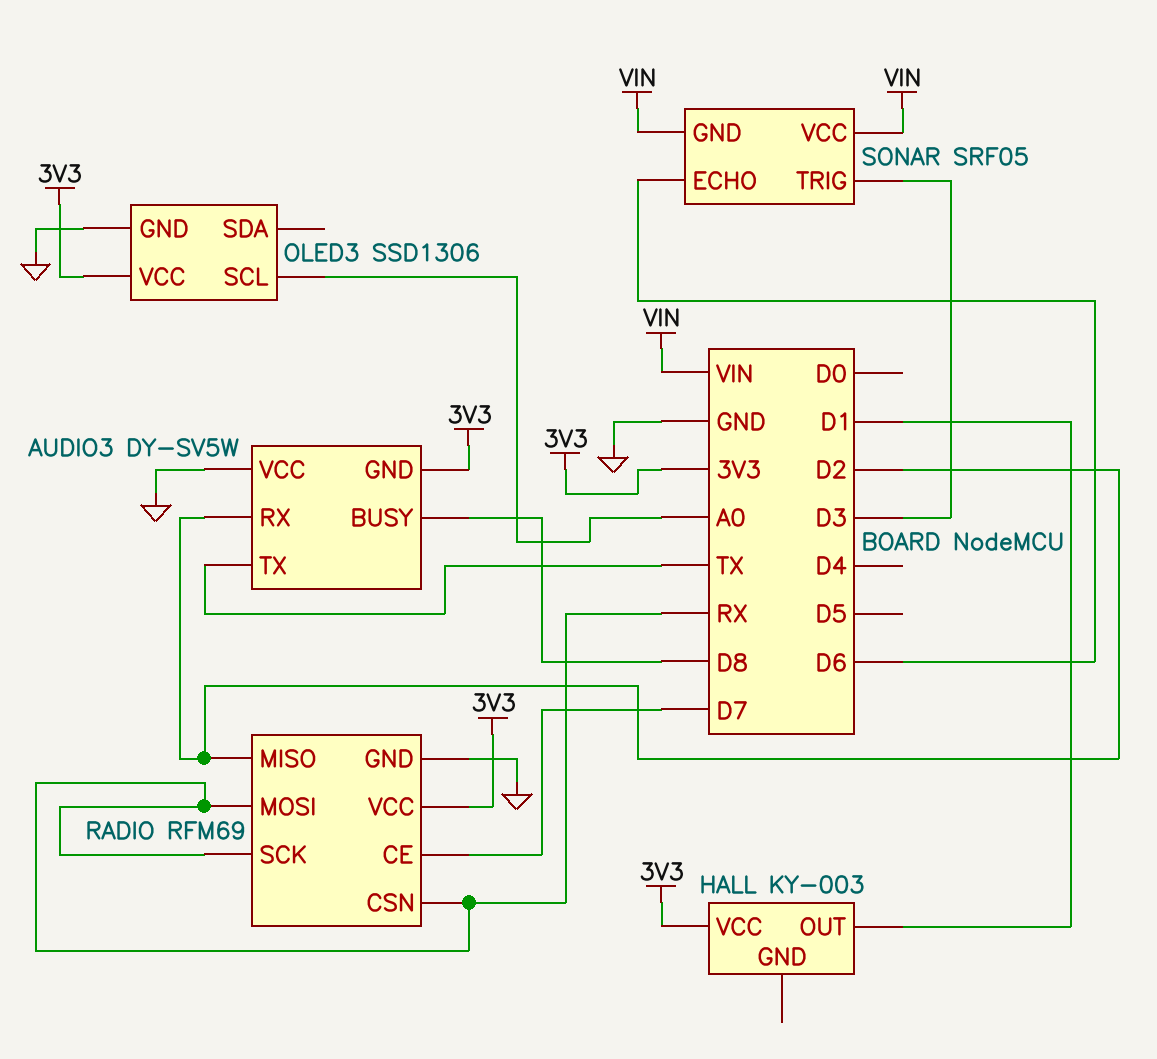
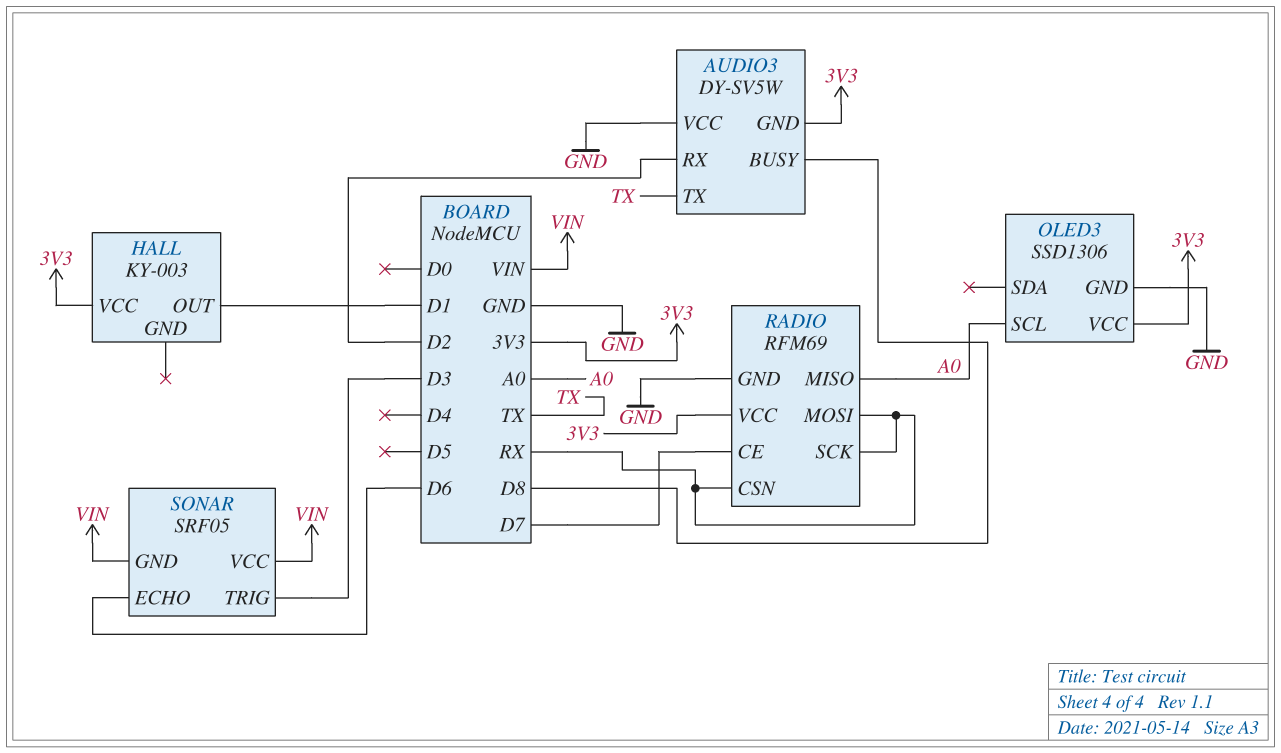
RADIO pin MISO: D2 -> A0

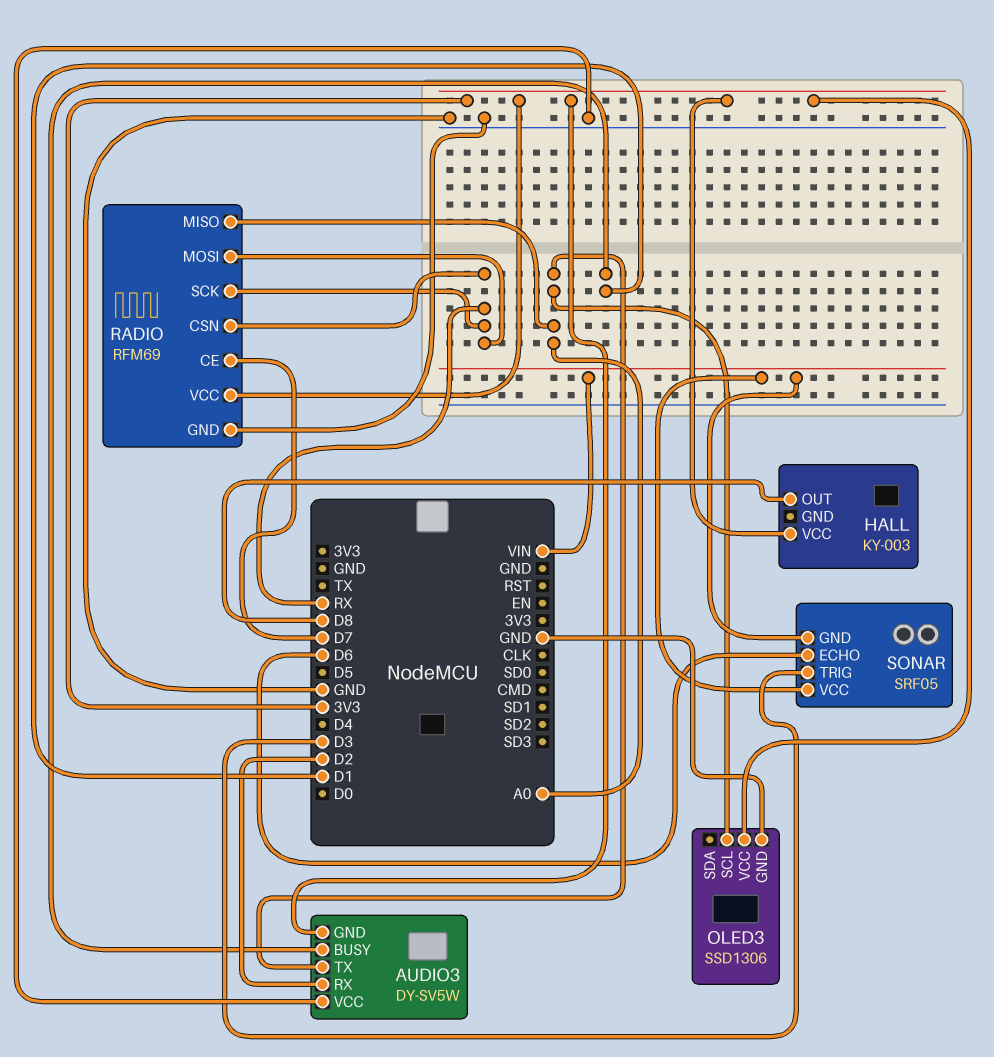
AUDIO3 pin BUSY: D8 -> D1
AUDIO3 pin TX: TX -> A0
HALL pin OUT: D1 -> D8

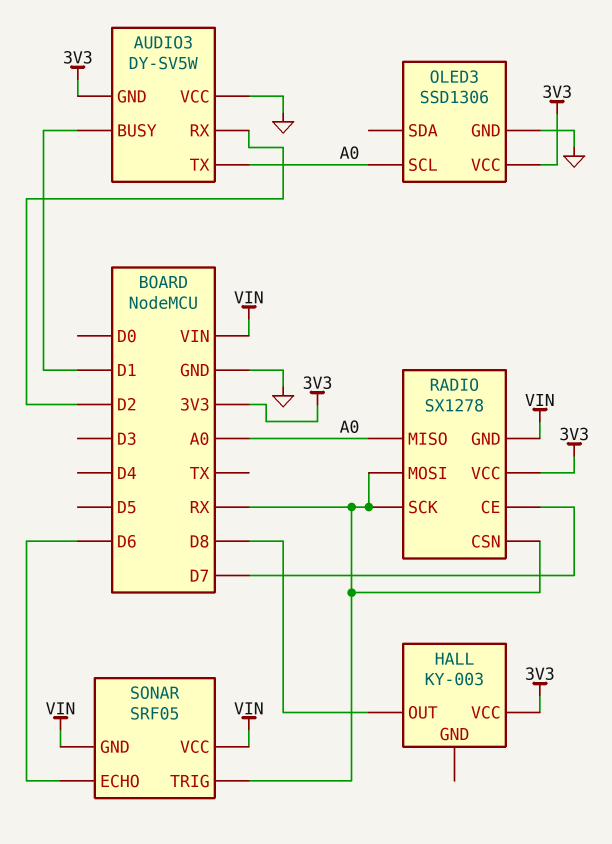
RADIO: RFM69 -> SX1278
RADIO pin GND: GND -> VIN
SONAR pin TRIG: D3 -> RX

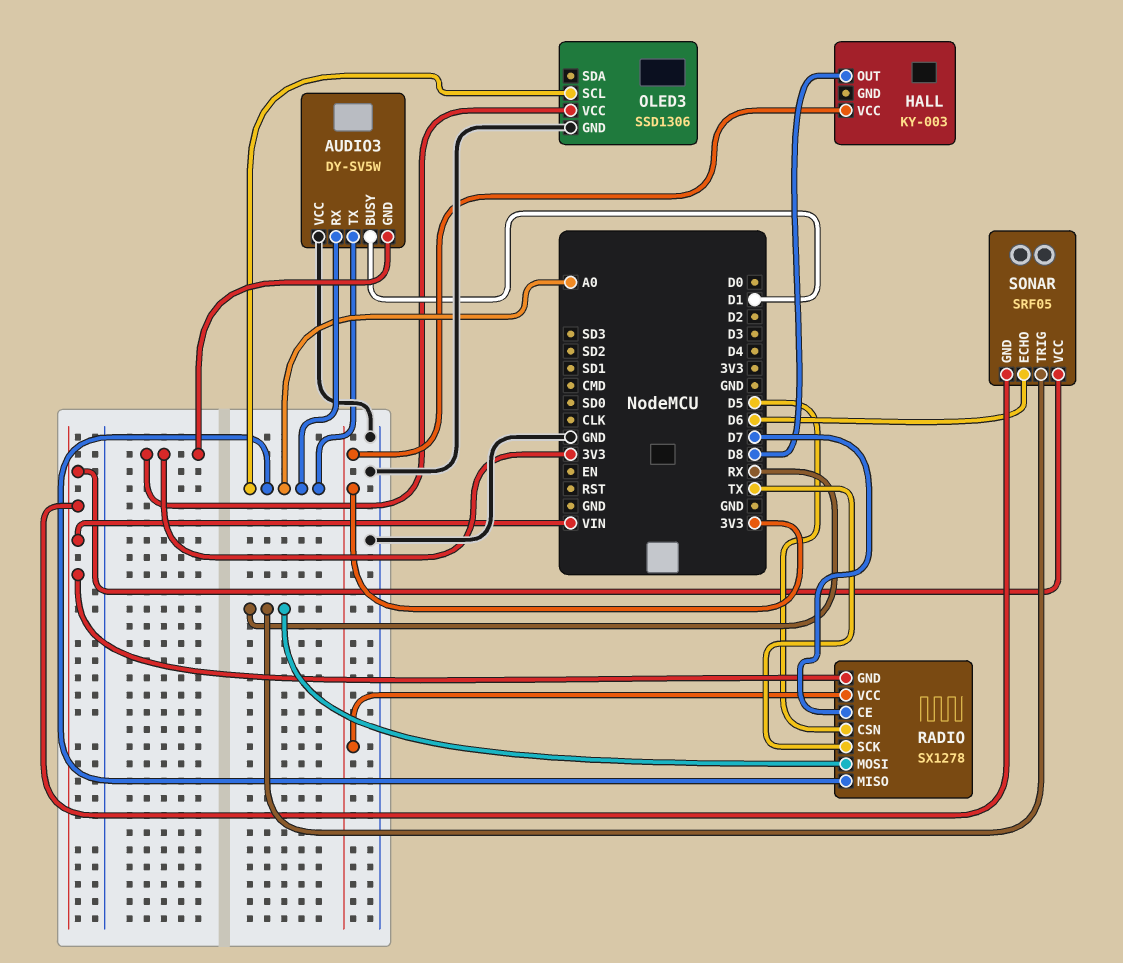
AUDIO3 pin RX: D2 -> A0
RADIO pin CSN: RX -> D5
RADIO pin SCK: RX -> TX

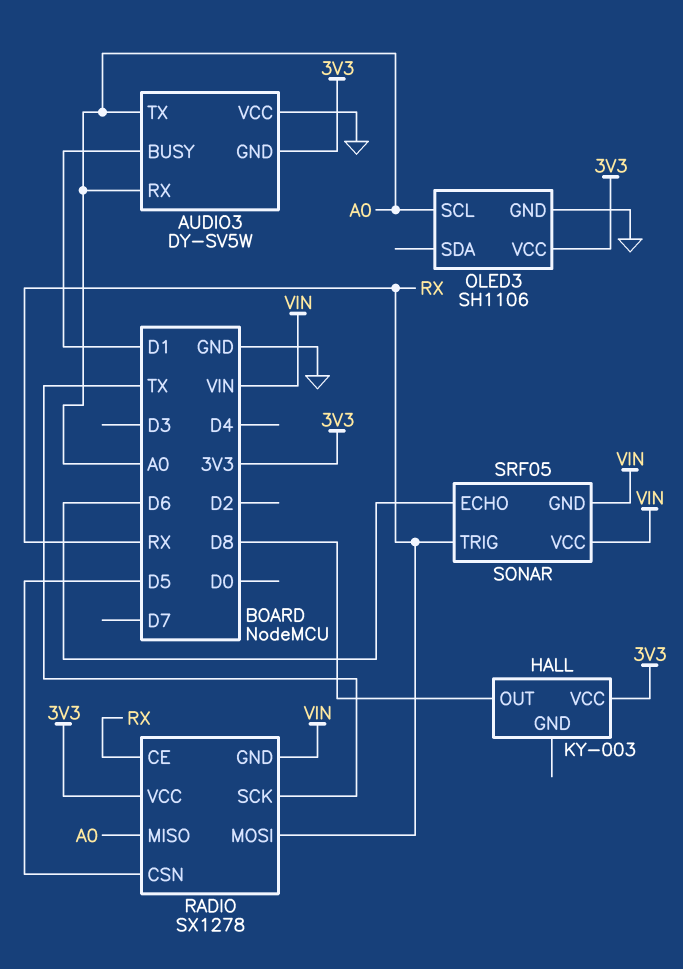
OLED3: SSD1306 -> SH1106
RADIO pin CE: D7 -> RX

